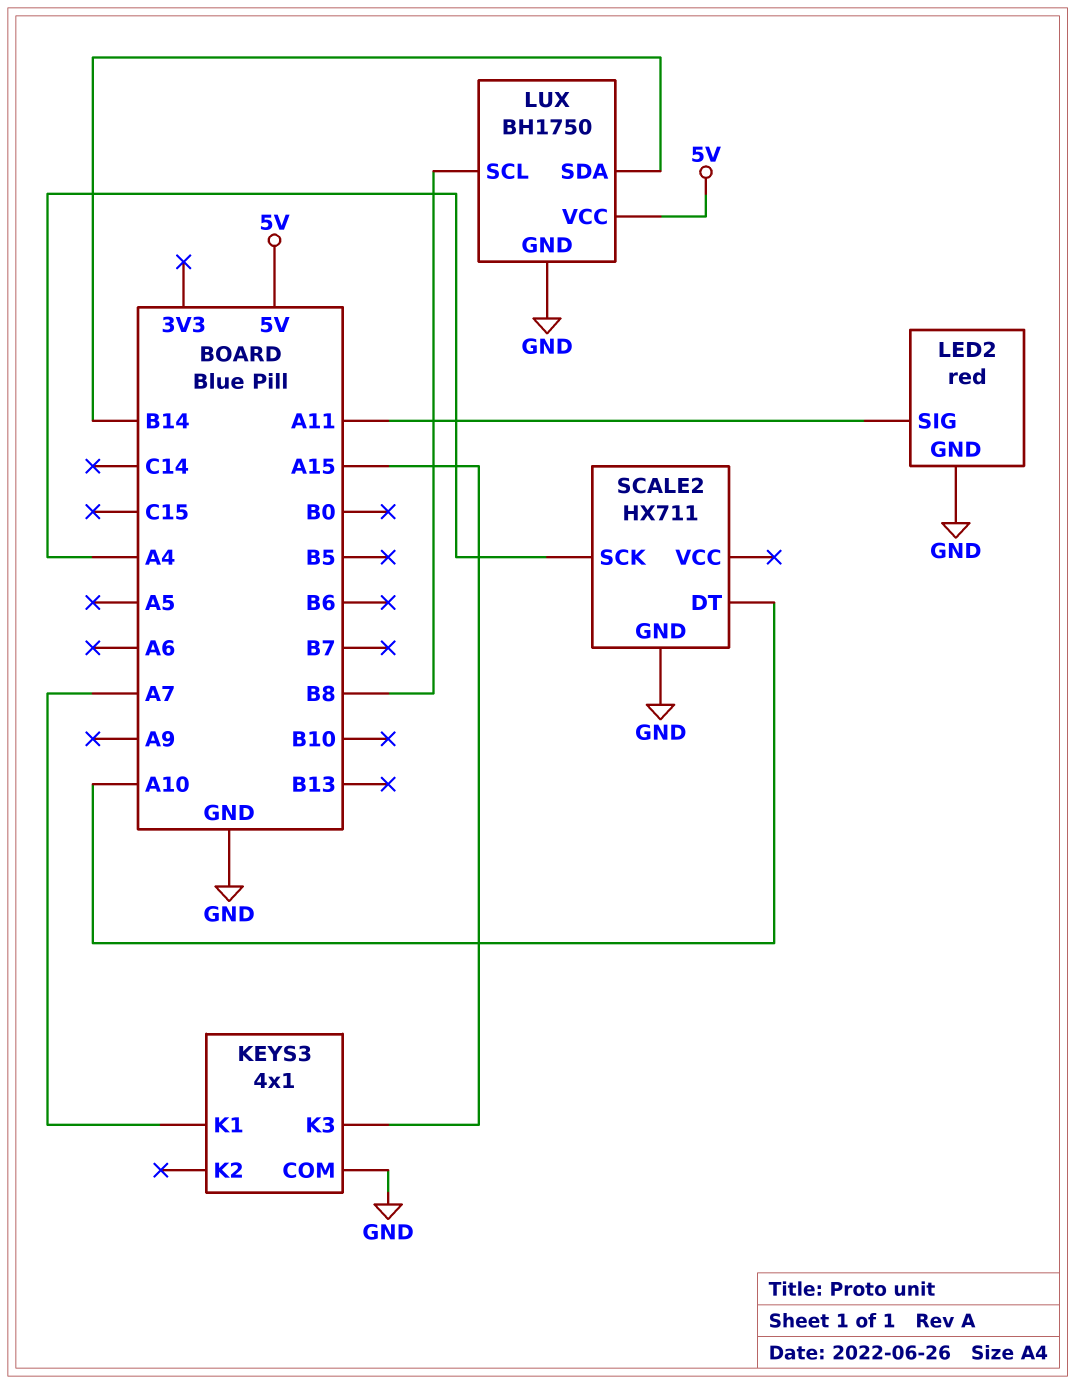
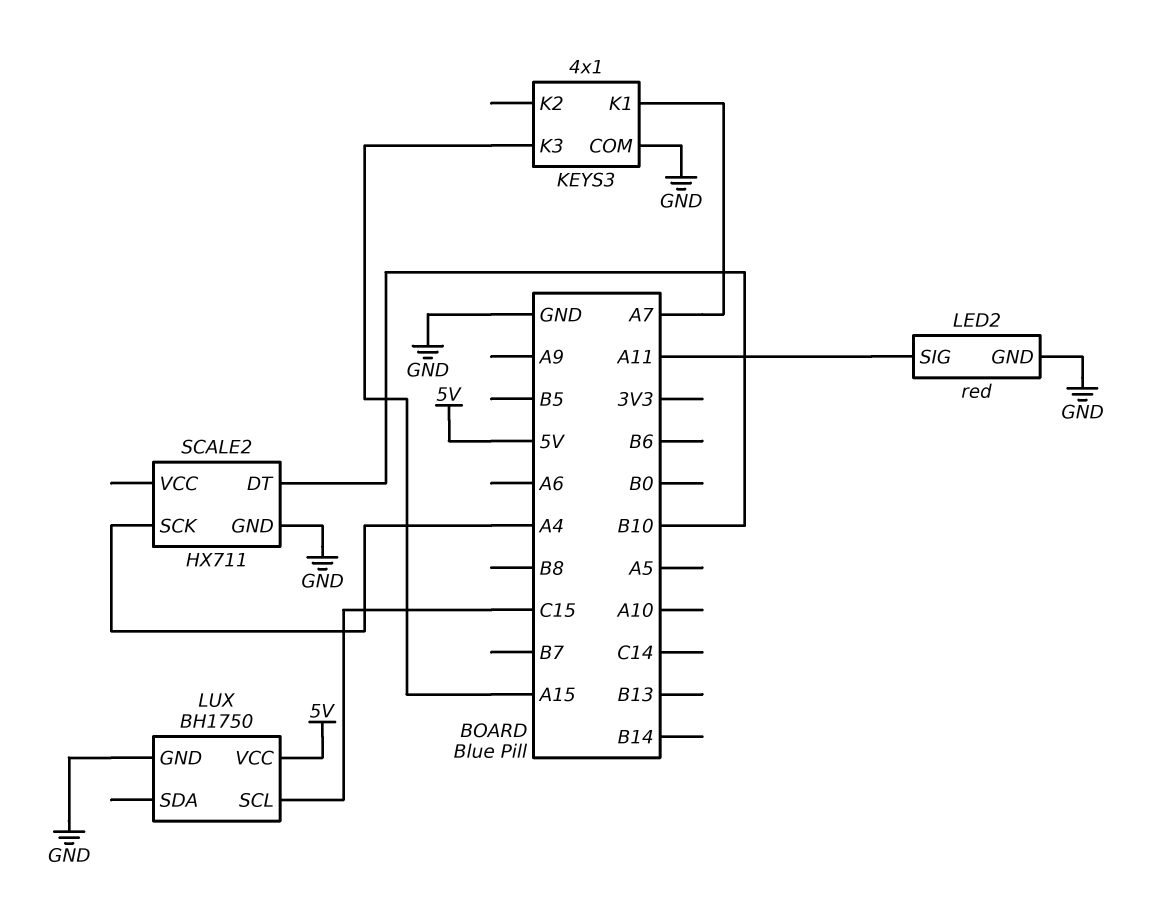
LUX pin SCL: B8 -> C15
LUX pin SDA: B14 -> none
SCALE2 pin DT: A10 -> B10

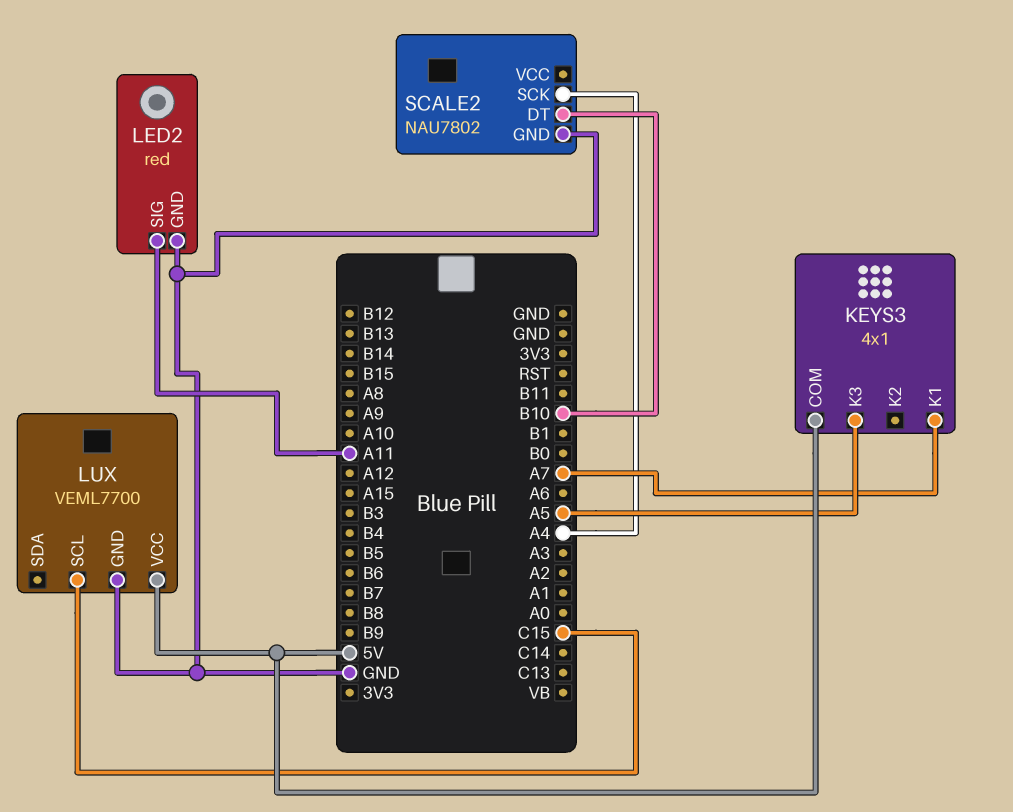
KEYS3 pin COM: GND -> 5V
KEYS3 pin K3: A15 -> A5
LUX: BH1750 -> VEML7700
SCALE2: HX711 -> NAU7802

